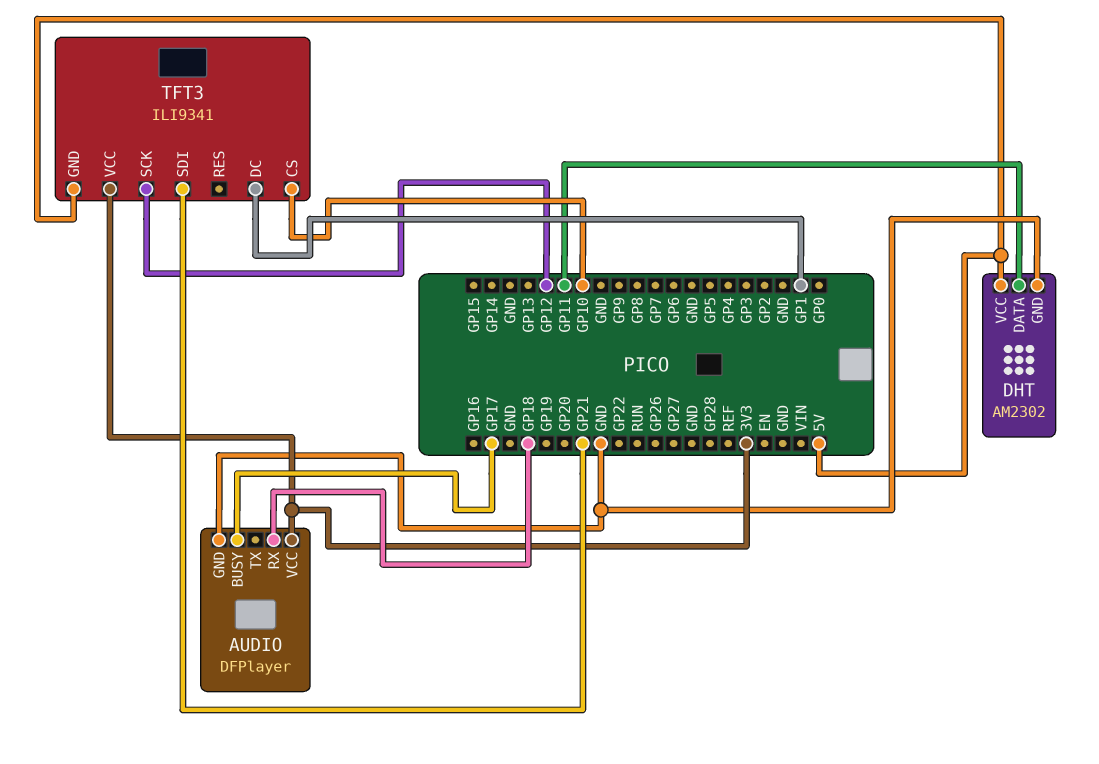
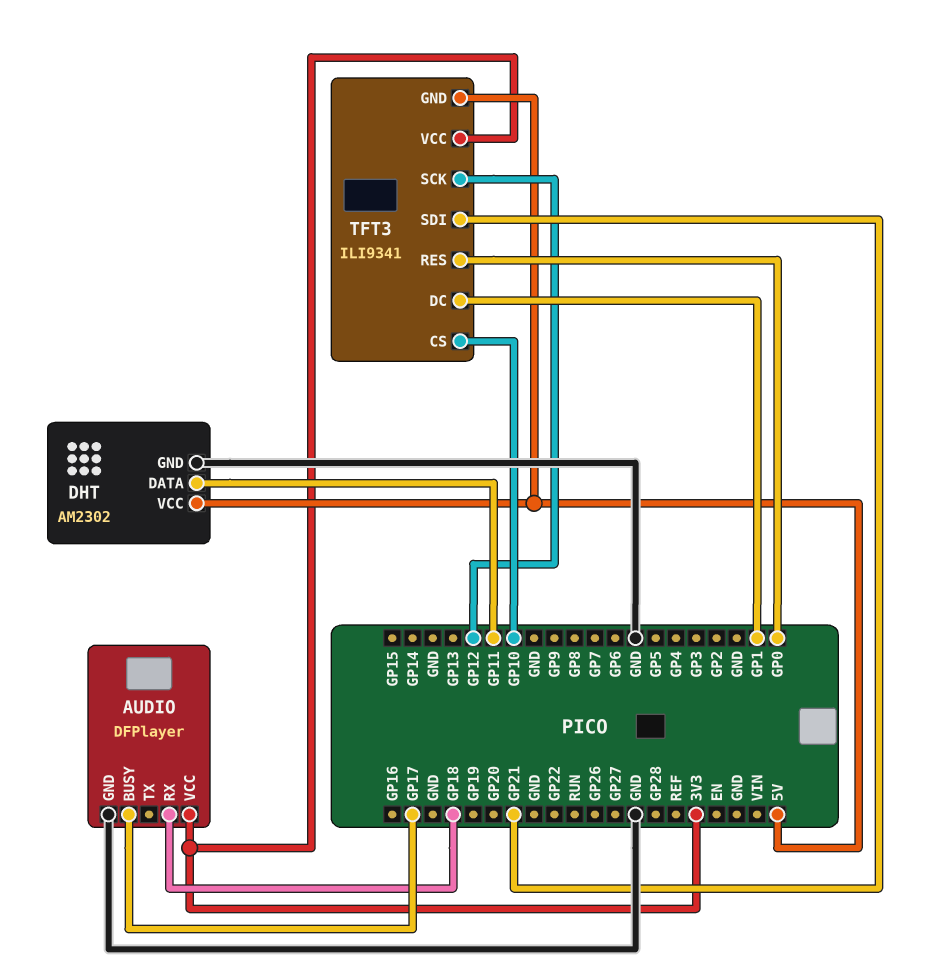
TFT3 pin RES: none -> GP0

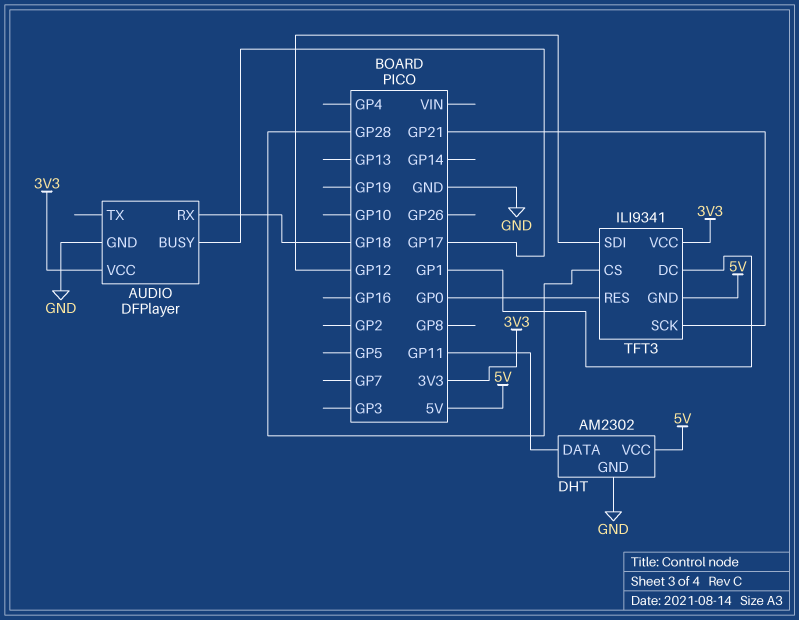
TFT3 pin CS: GP10 -> GP28
TFT3 pin SCK: GP12 -> GP21
TFT3 pin SDI: GP21 -> GP12

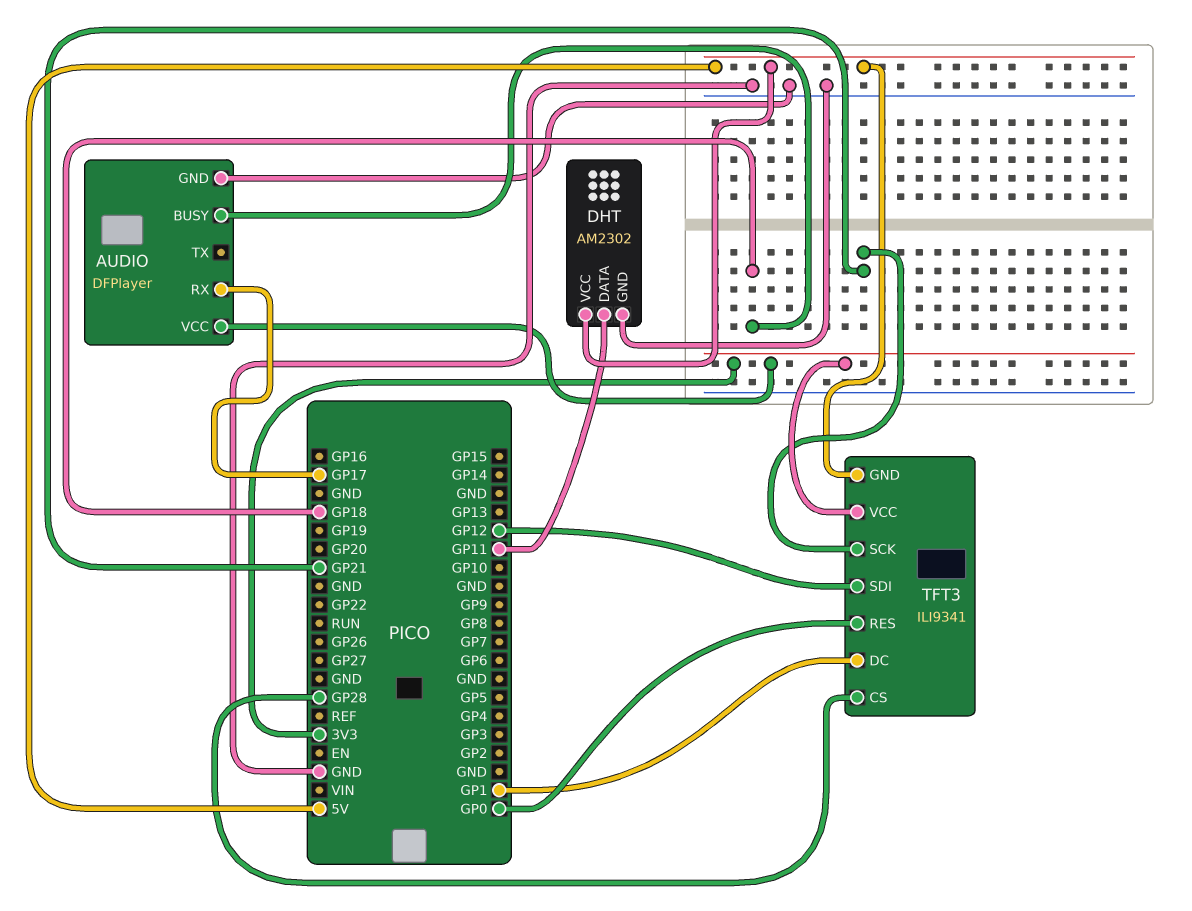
AUDIO pin BUSY: GP17 -> GP18
AUDIO pin RX: GP18 -> GP17

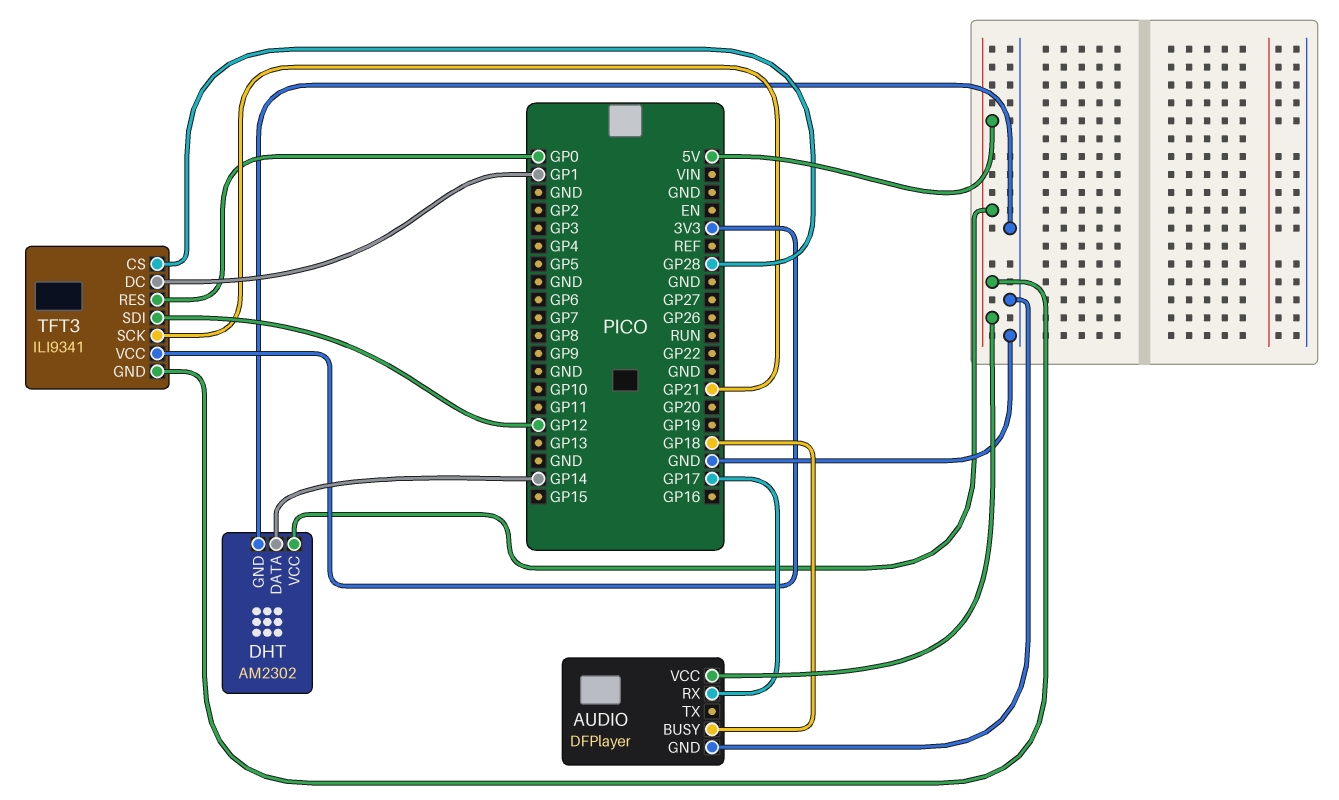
AUDIO pin VCC: 3V3 -> 5V
DHT pin DATA: GP11 -> GP14

